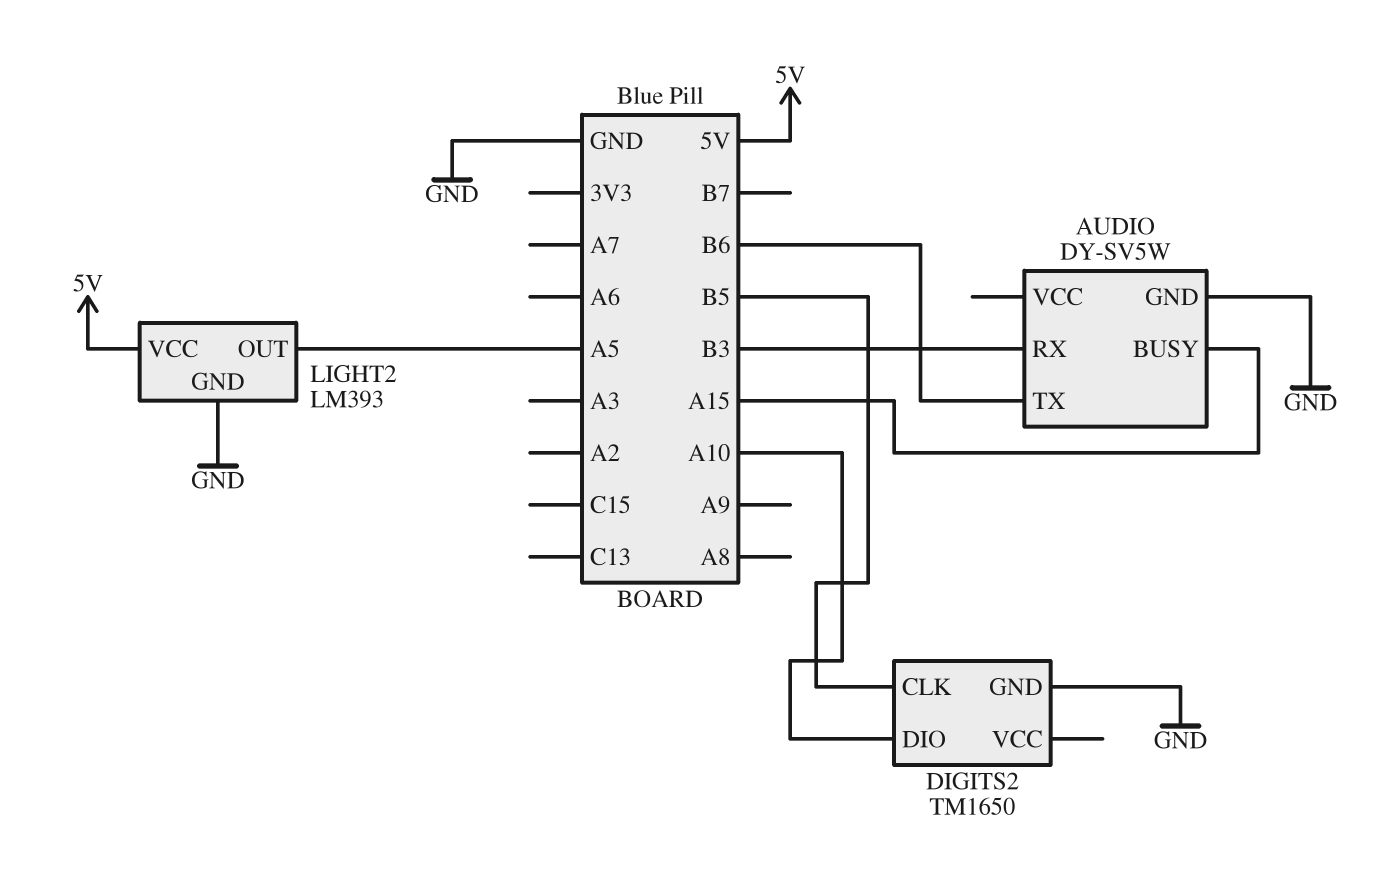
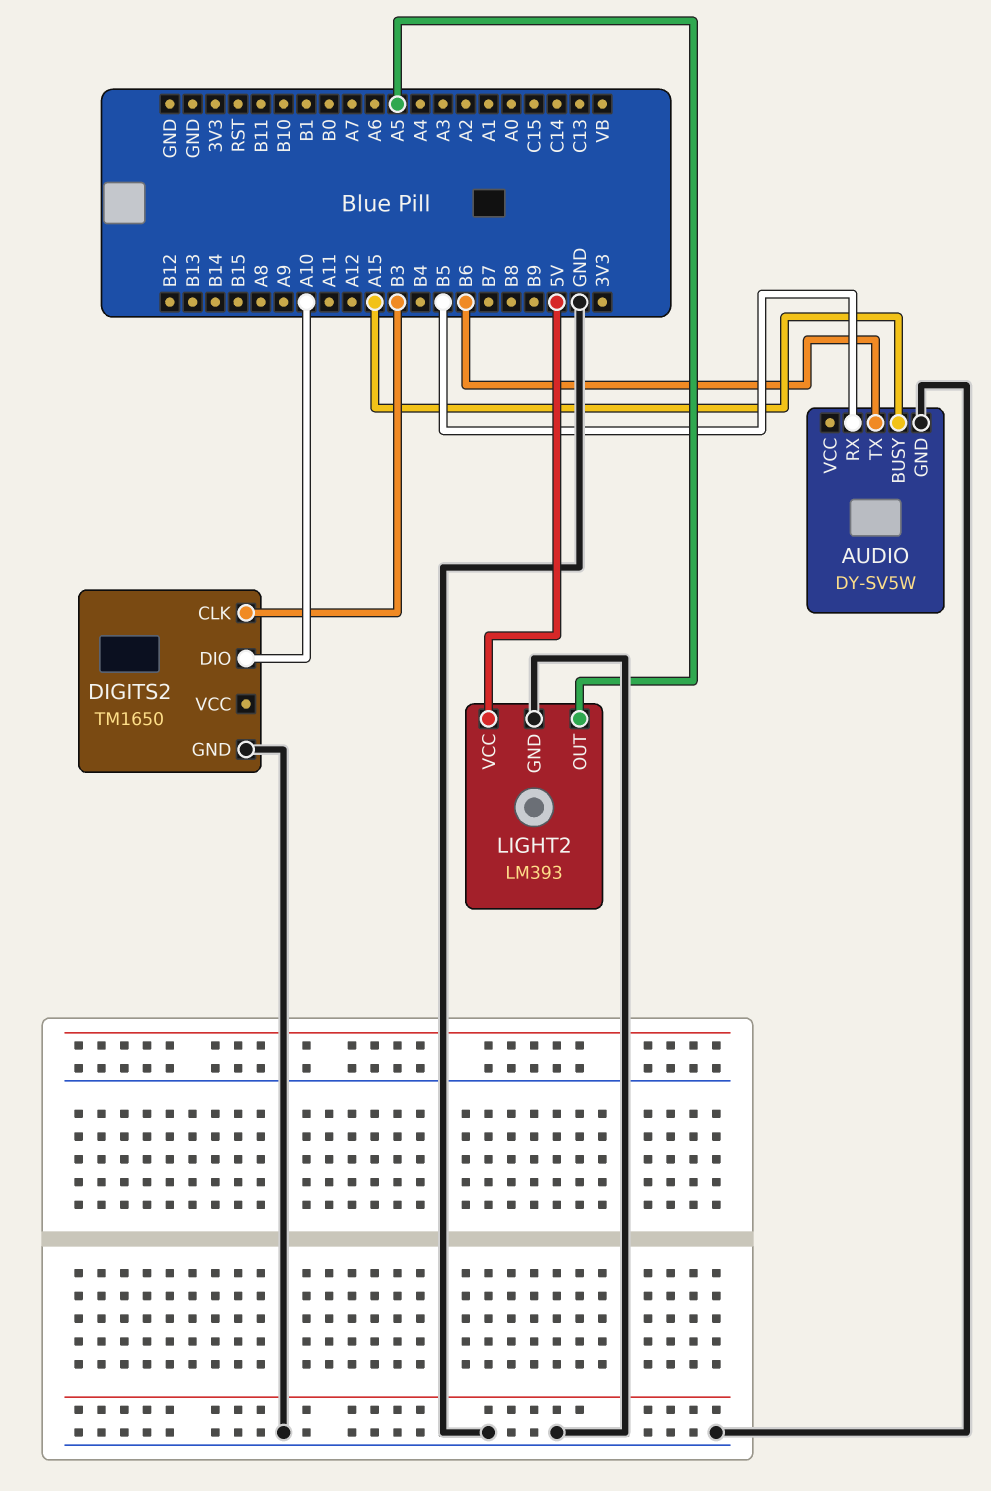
AUDIO pin RX: B3 -> B5
DIGITS2 pin CLK: B5 -> B3

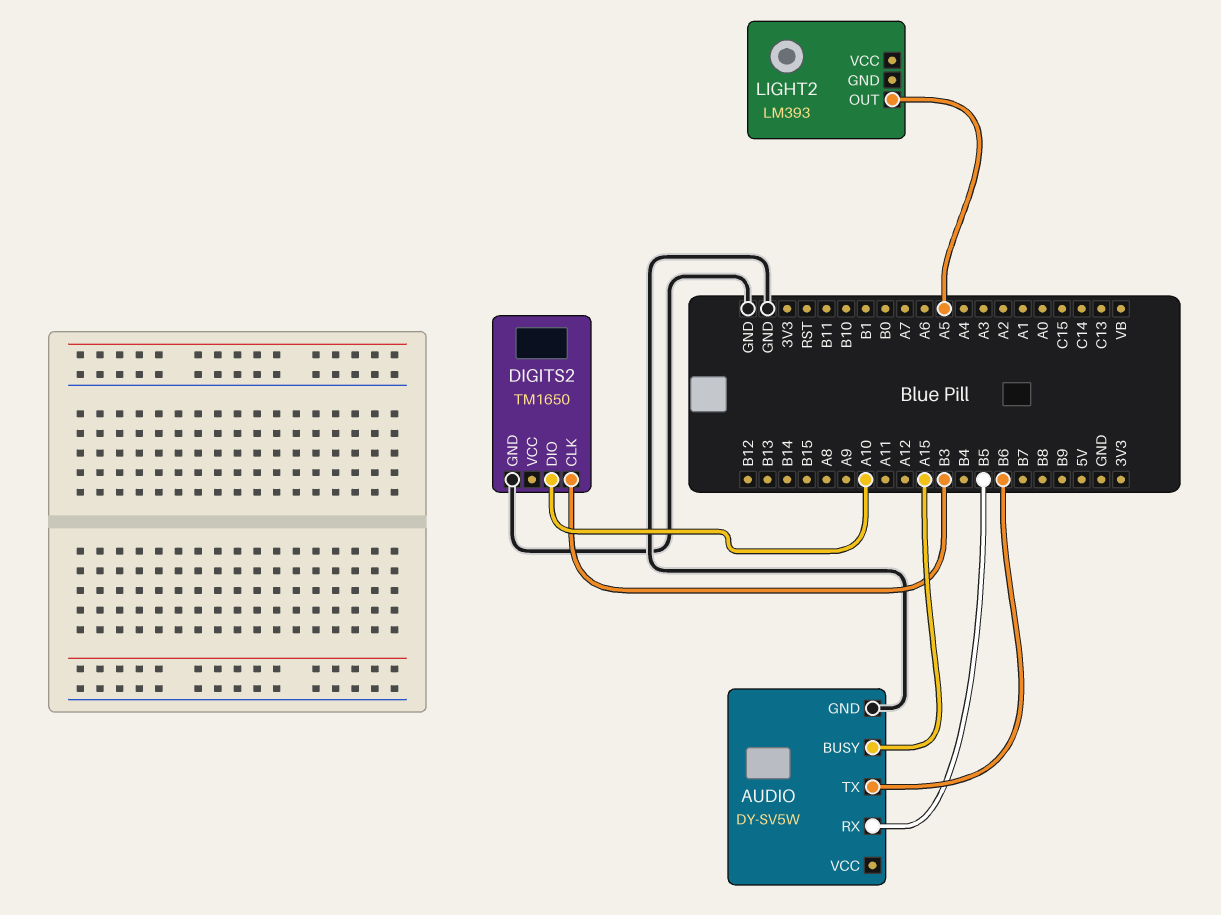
LIGHT2 pin GND: GND -> none
LIGHT2 pin VCC: 5V -> none

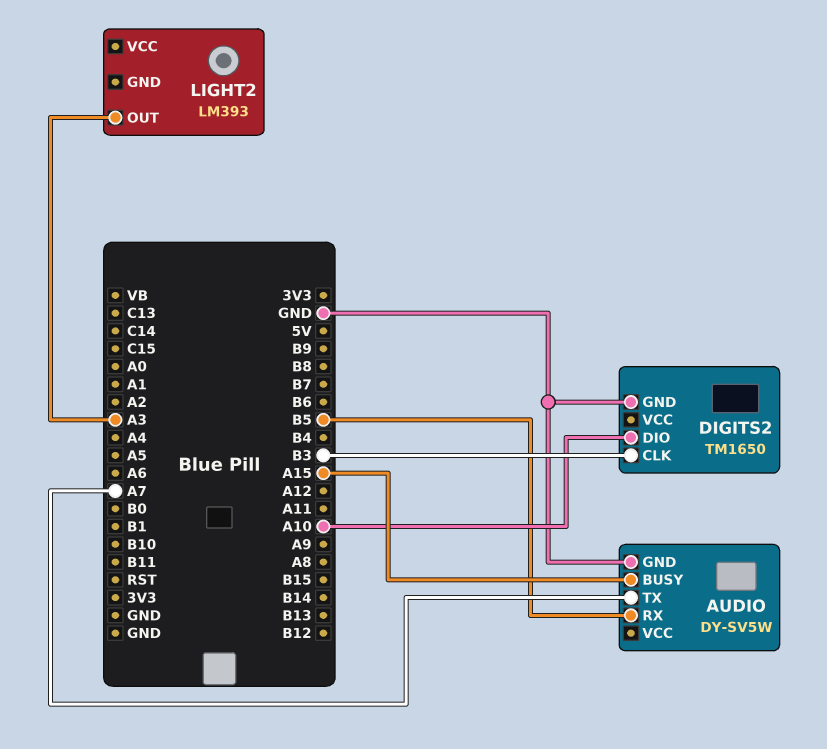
AUDIO pin TX: B6 -> A7
LIGHT2 pin OUT: A5 -> A3

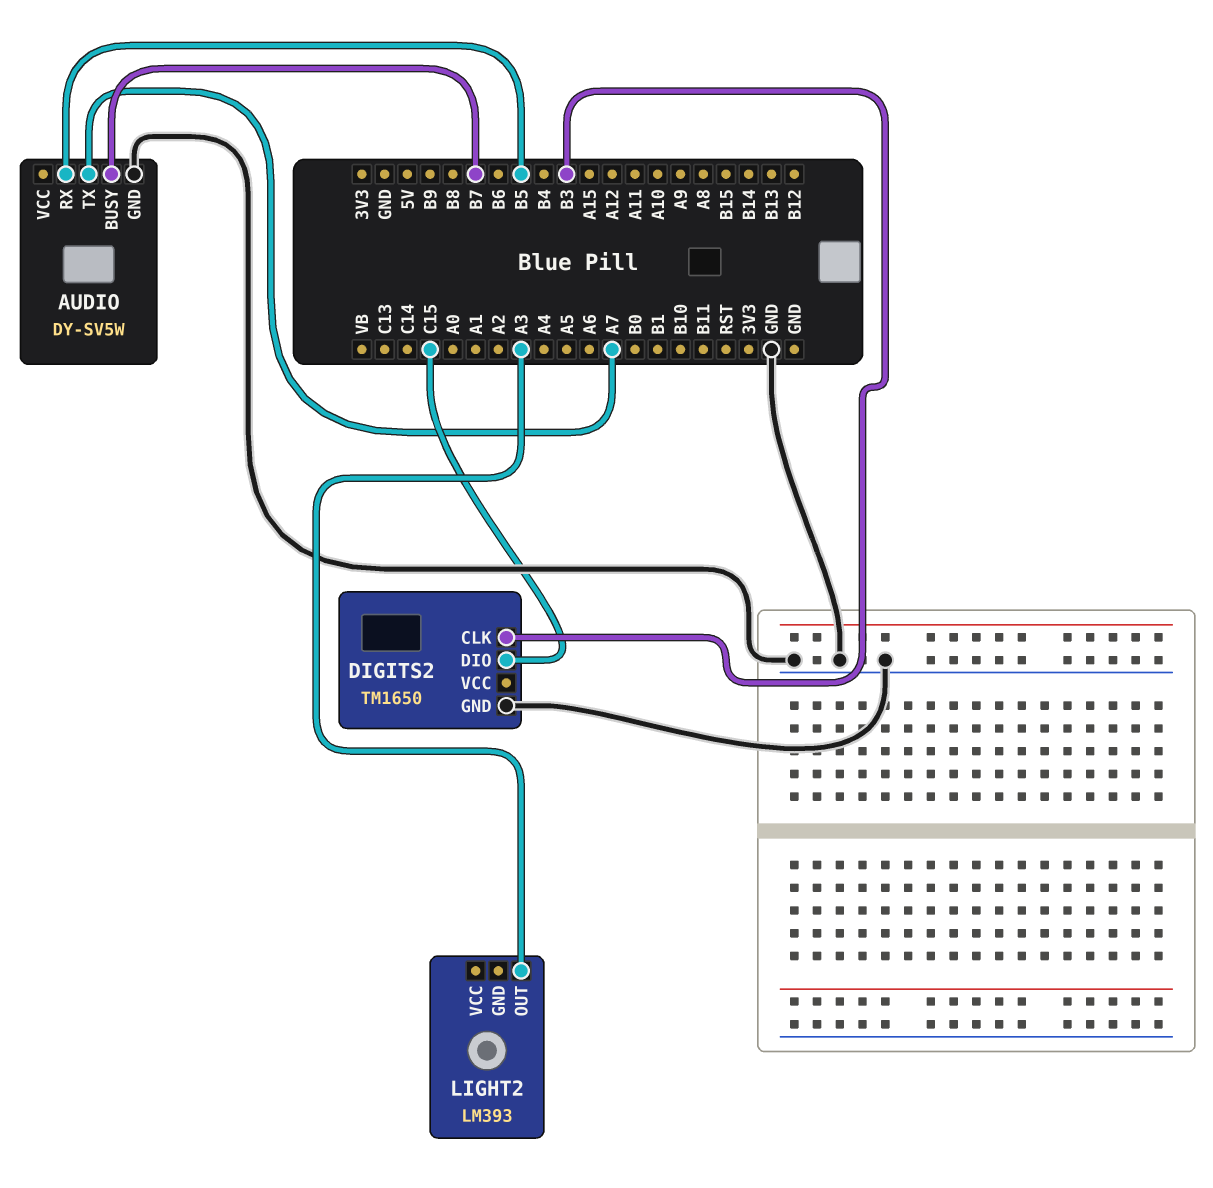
AUDIO pin BUSY: A15 -> B7
DIGITS2 pin DIO: A10 -> C15

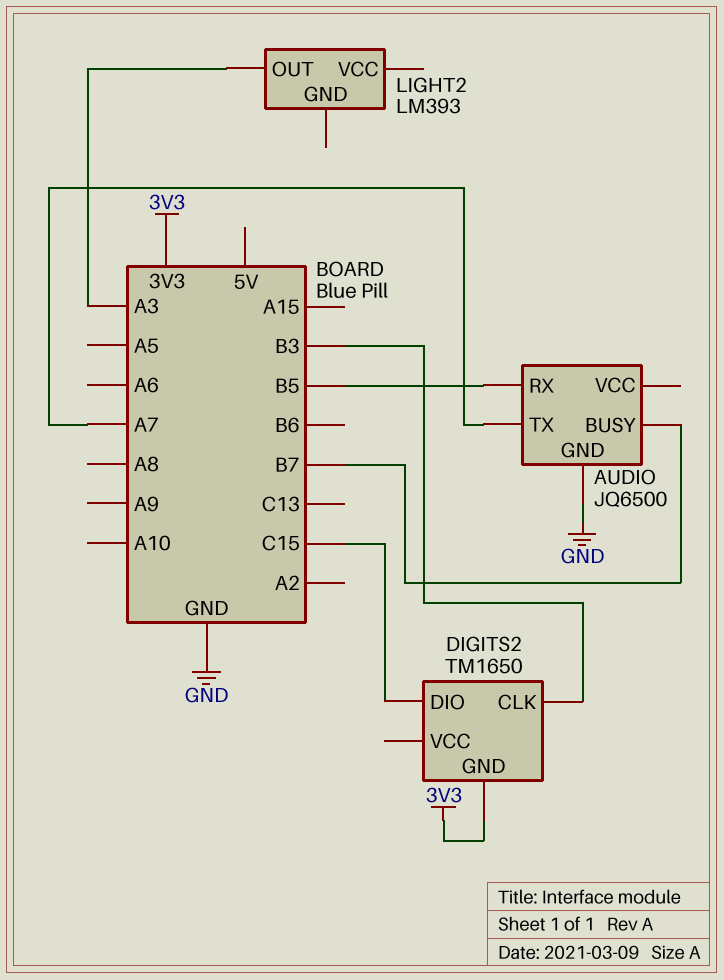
AUDIO: DY-SV5W -> JQ6500
DIGITS2 pin GND: GND -> 3V3

